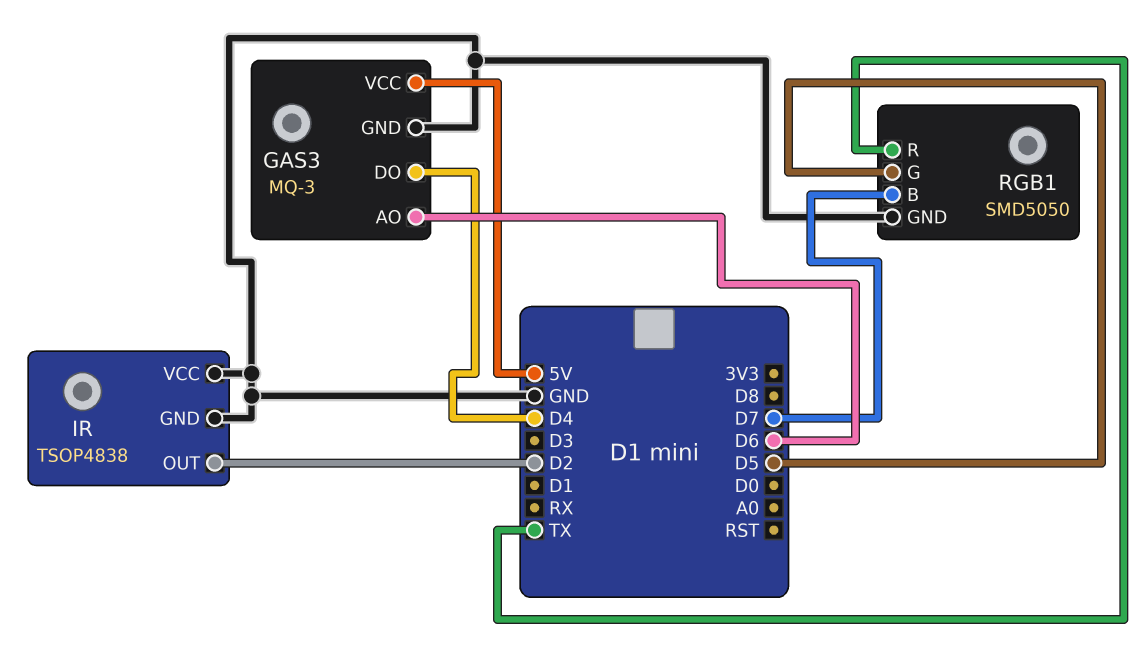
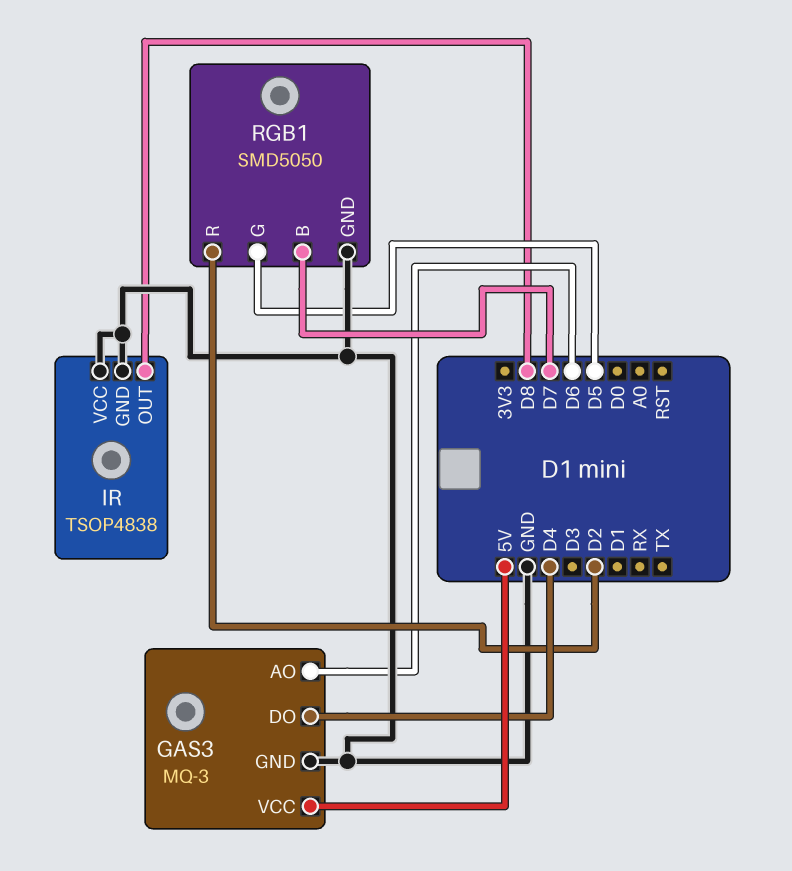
IR pin OUT: D2 -> D8
RGB1 pin R: TX -> D2

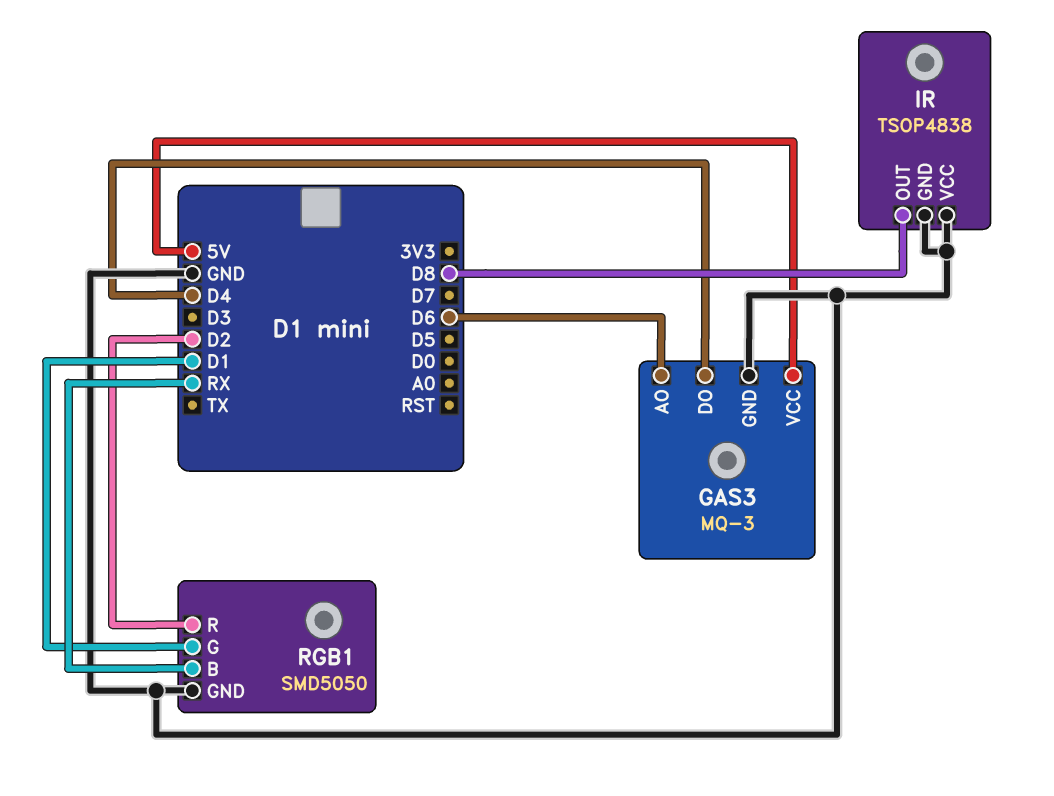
RGB1 pin B: D7 -> RX
RGB1 pin G: D5 -> D1

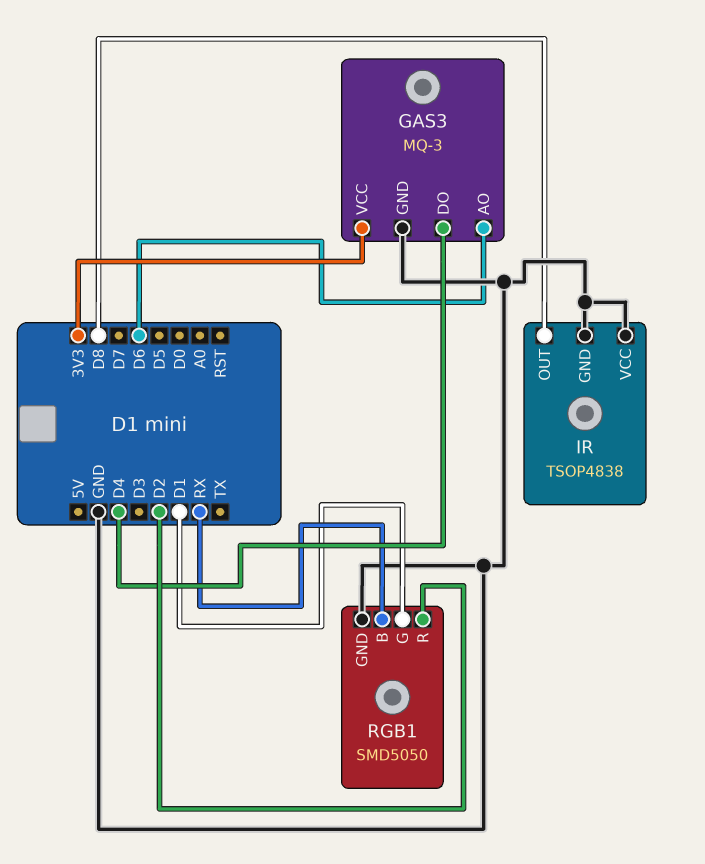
GAS3 pin VCC: 5V -> 3V3

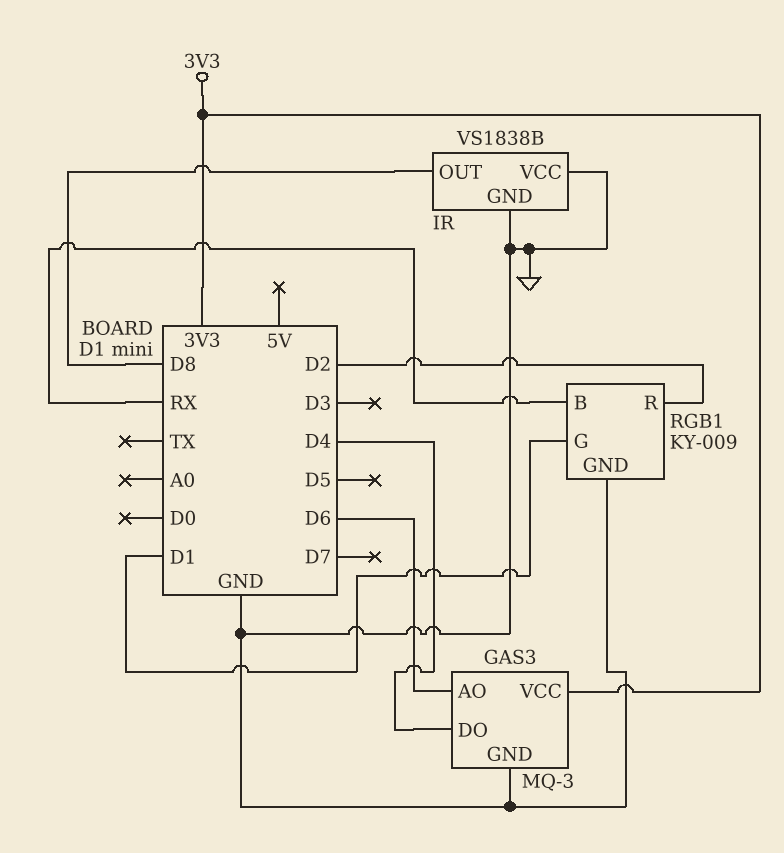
IR: TSOP4838 -> VS1838B
RGB1: SMD5050 -> KY-009

